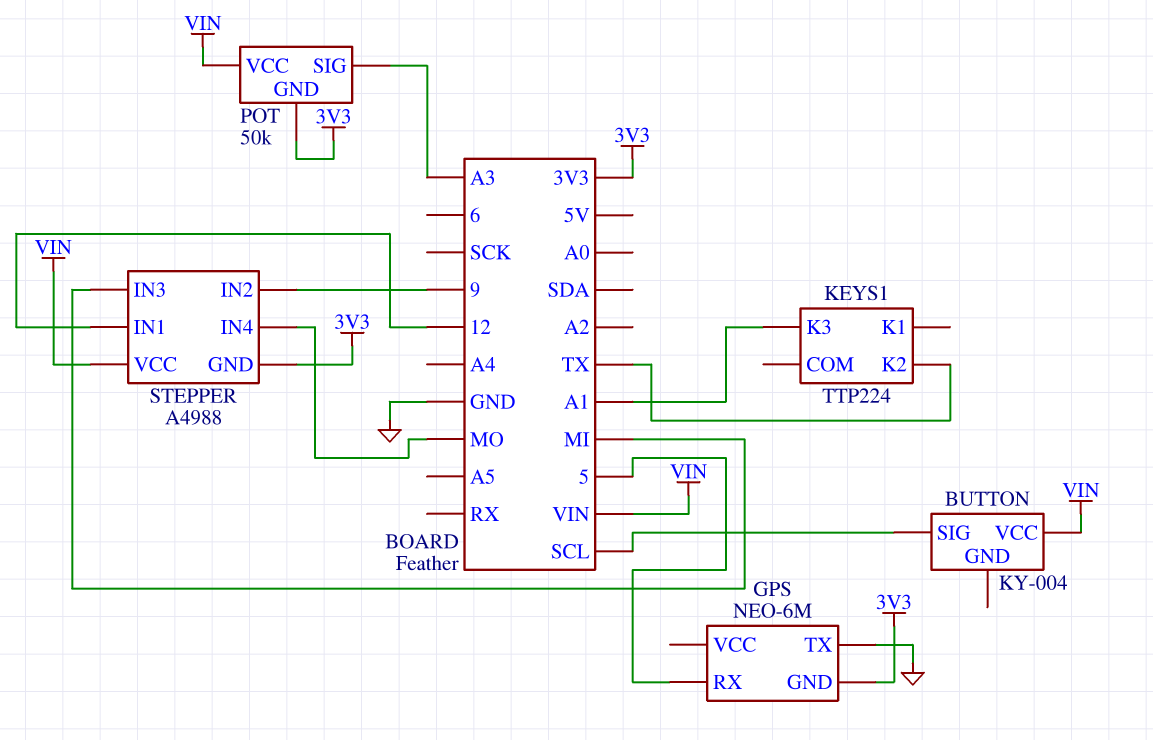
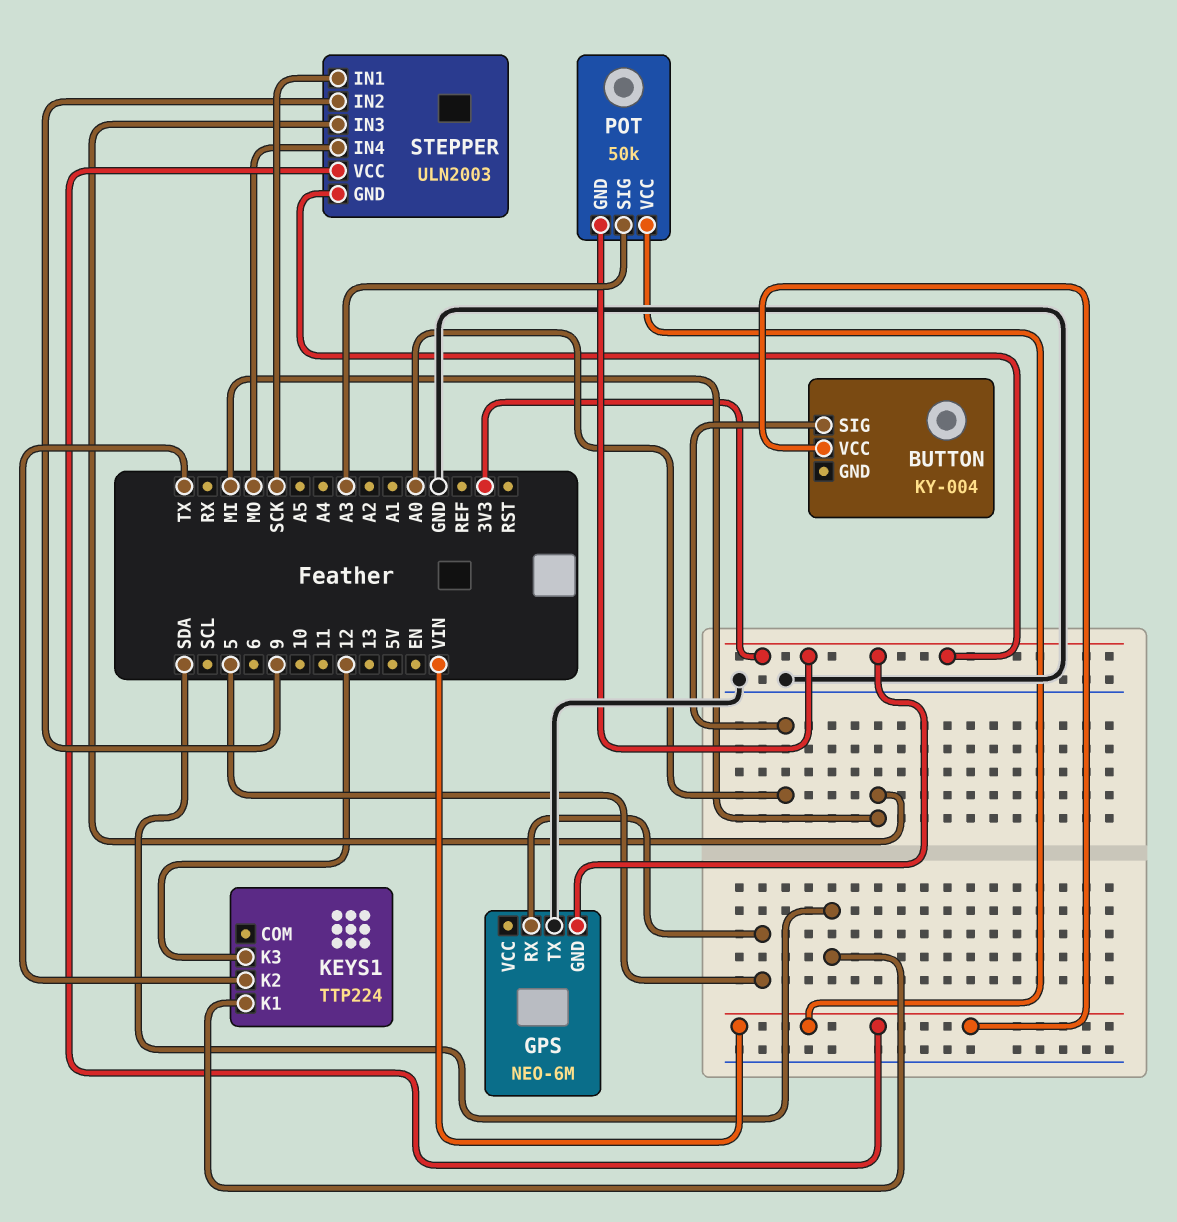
BUTTON pin SIG: SCL -> A0
KEYS1 pin K1: none -> SDA
KEYS1 pin K3: A1 -> 12
STEPPER: A4988 -> ULN2003
STEPPER pin IN1: 12 -> SCK

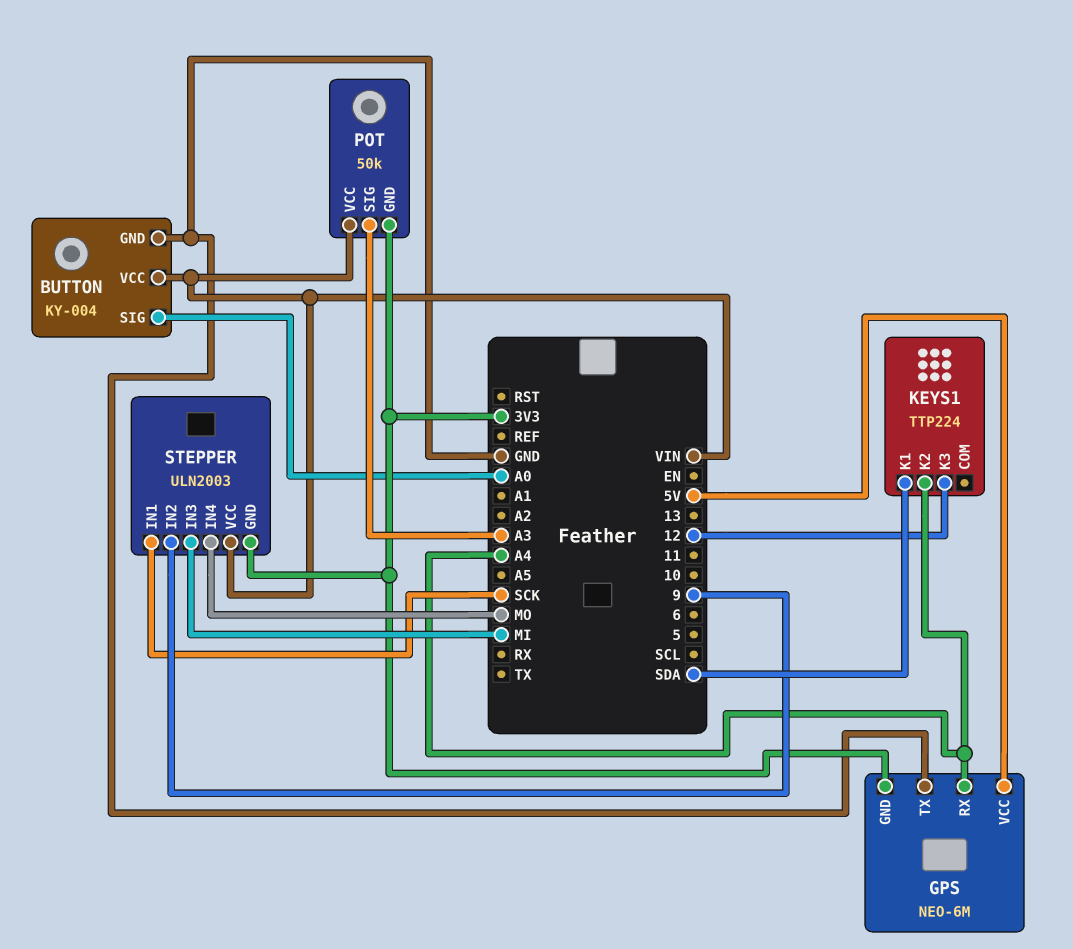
BUTTON pin GND: none -> GND
GPS pin RX: 5 -> A4
GPS pin VCC: none -> 5V
KEYS1 pin K2: TX -> A4

